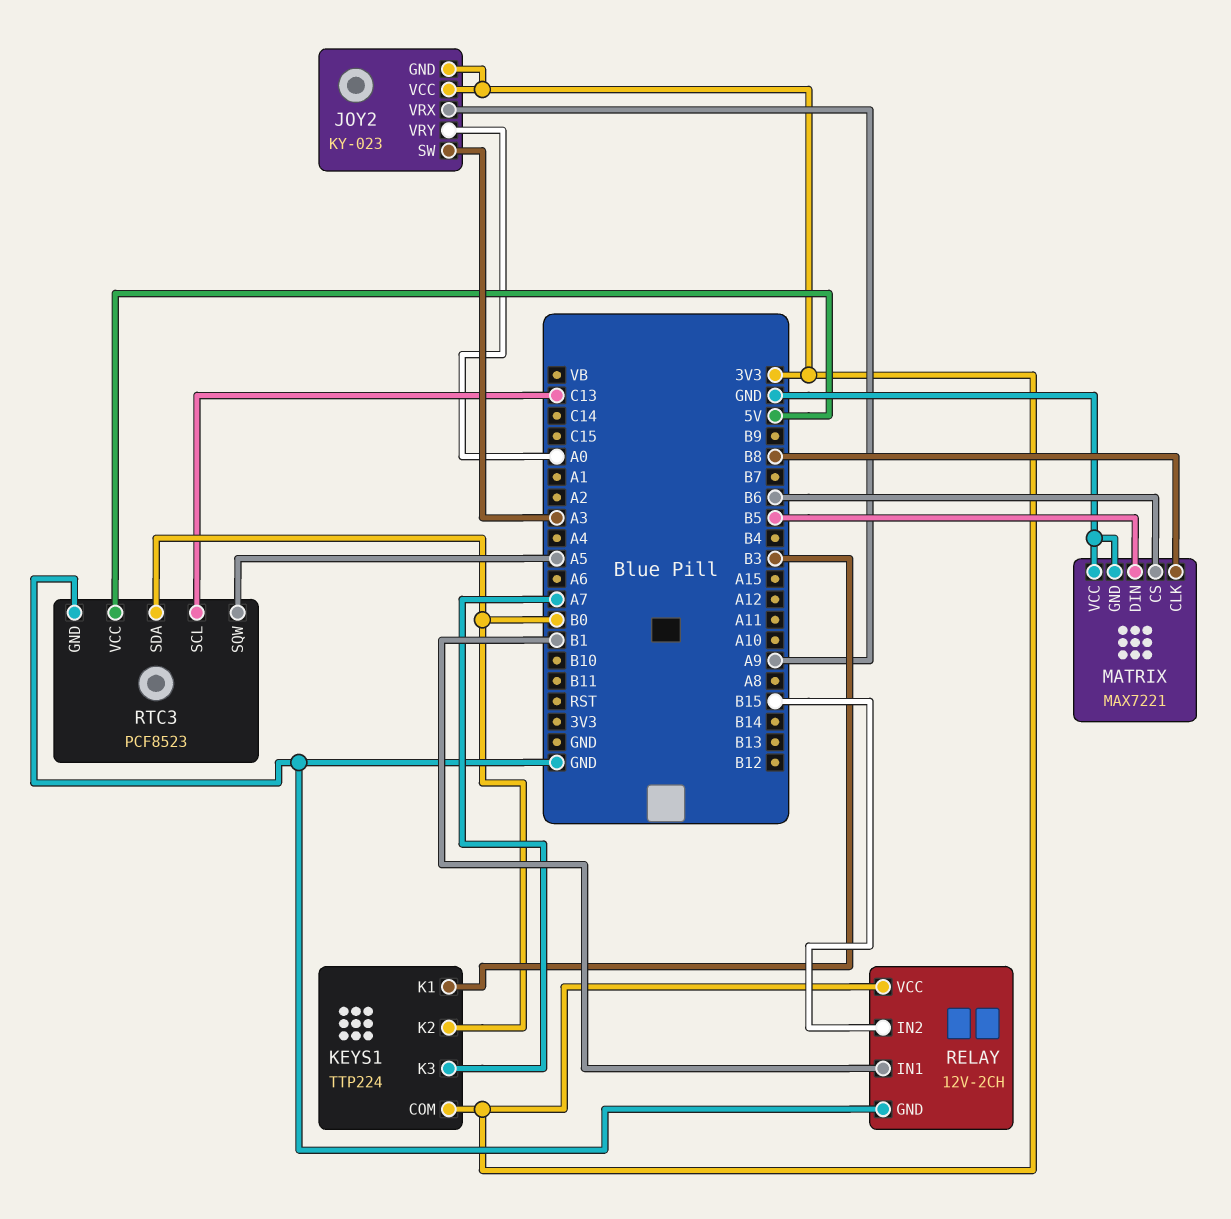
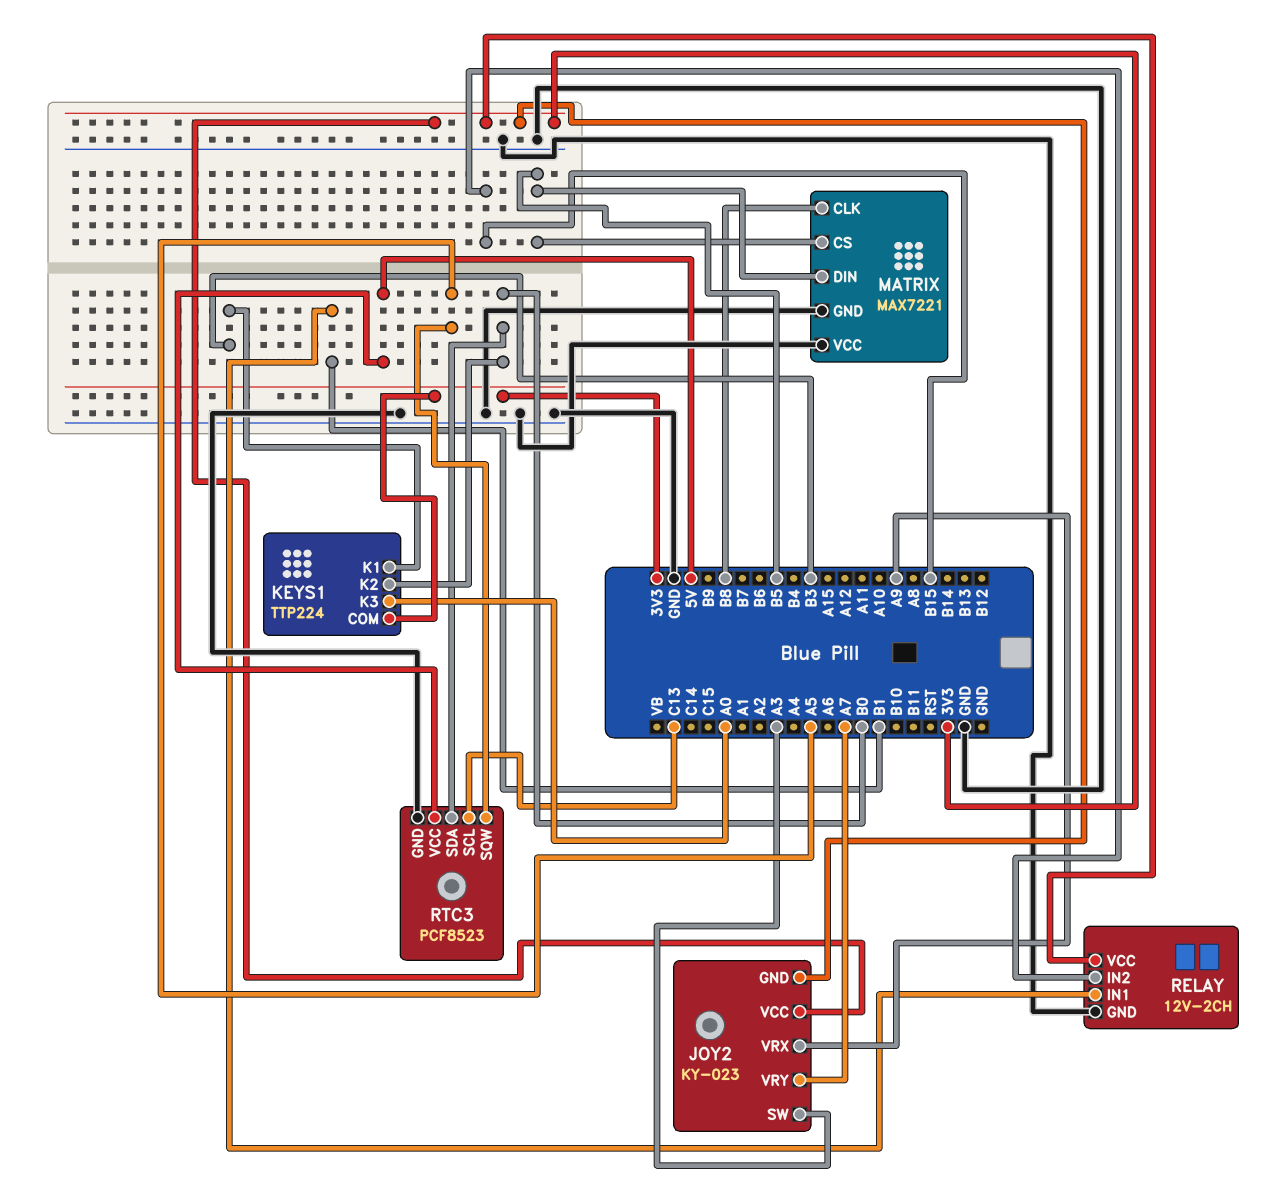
JOY2 pin VRY: A0 -> A7
KEYS1 pin K3: A7 -> A0
MATRIX pin CS: B6 -> B5

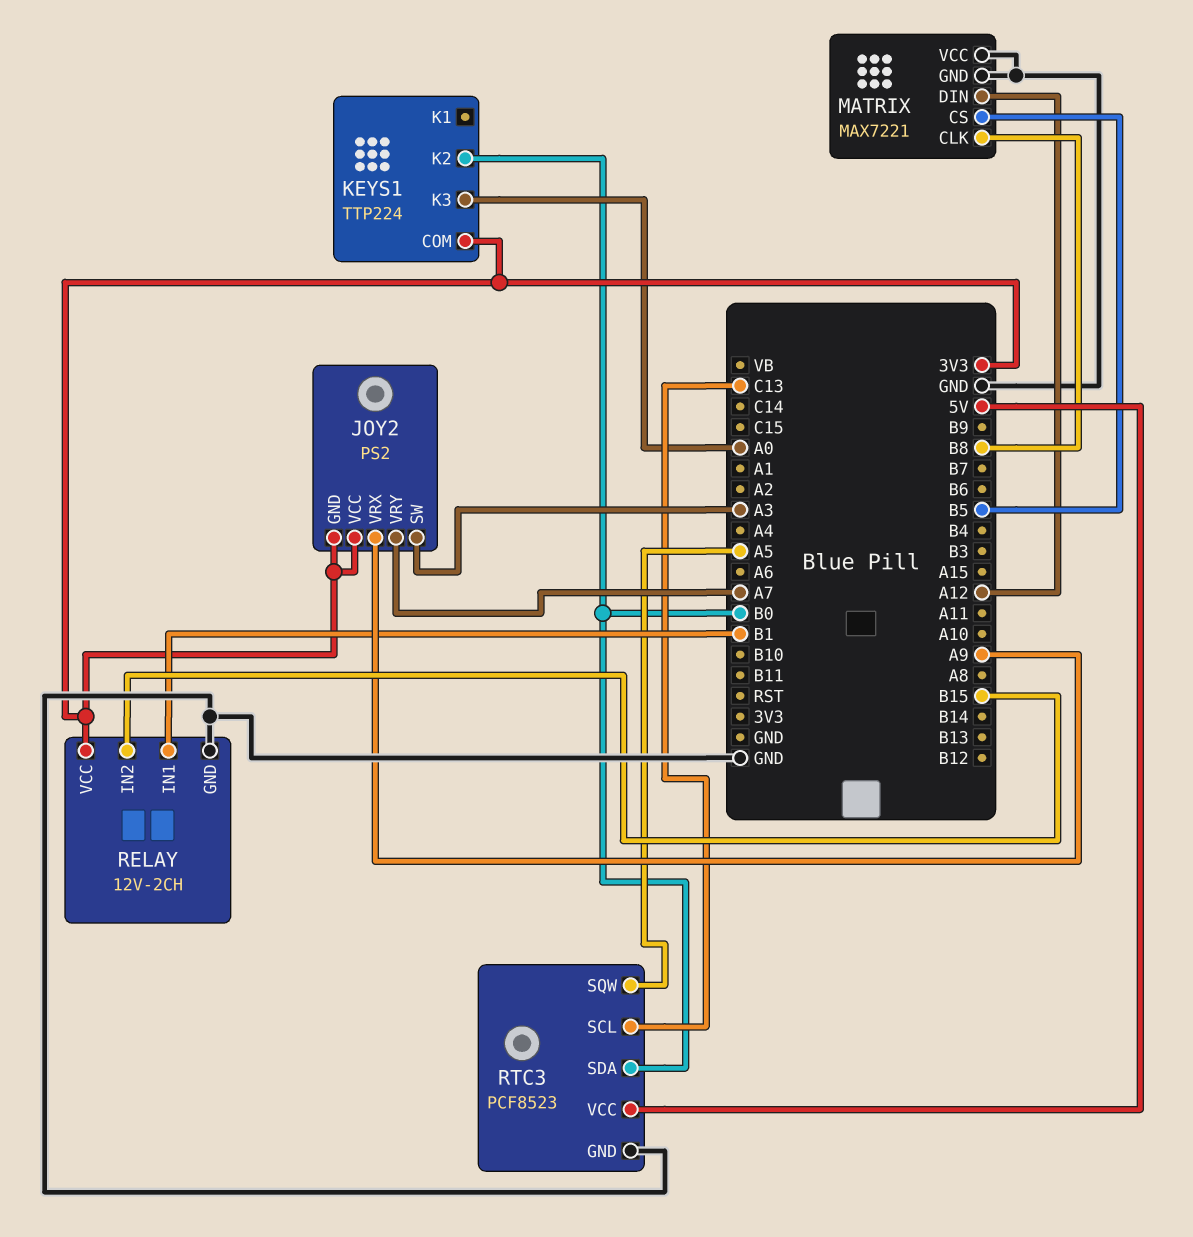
JOY2: KY-023 -> PS2
KEYS1 pin K1: B3 -> none
MATRIX pin DIN: B5 -> A12

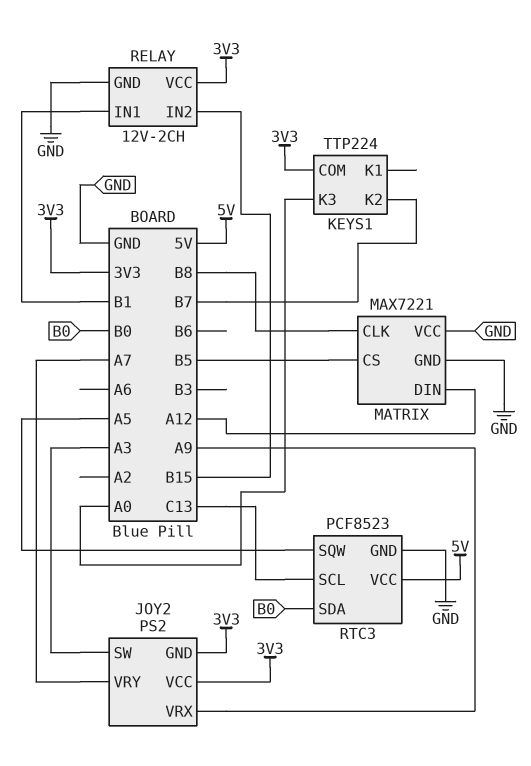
KEYS1 pin K2: B0 -> B7

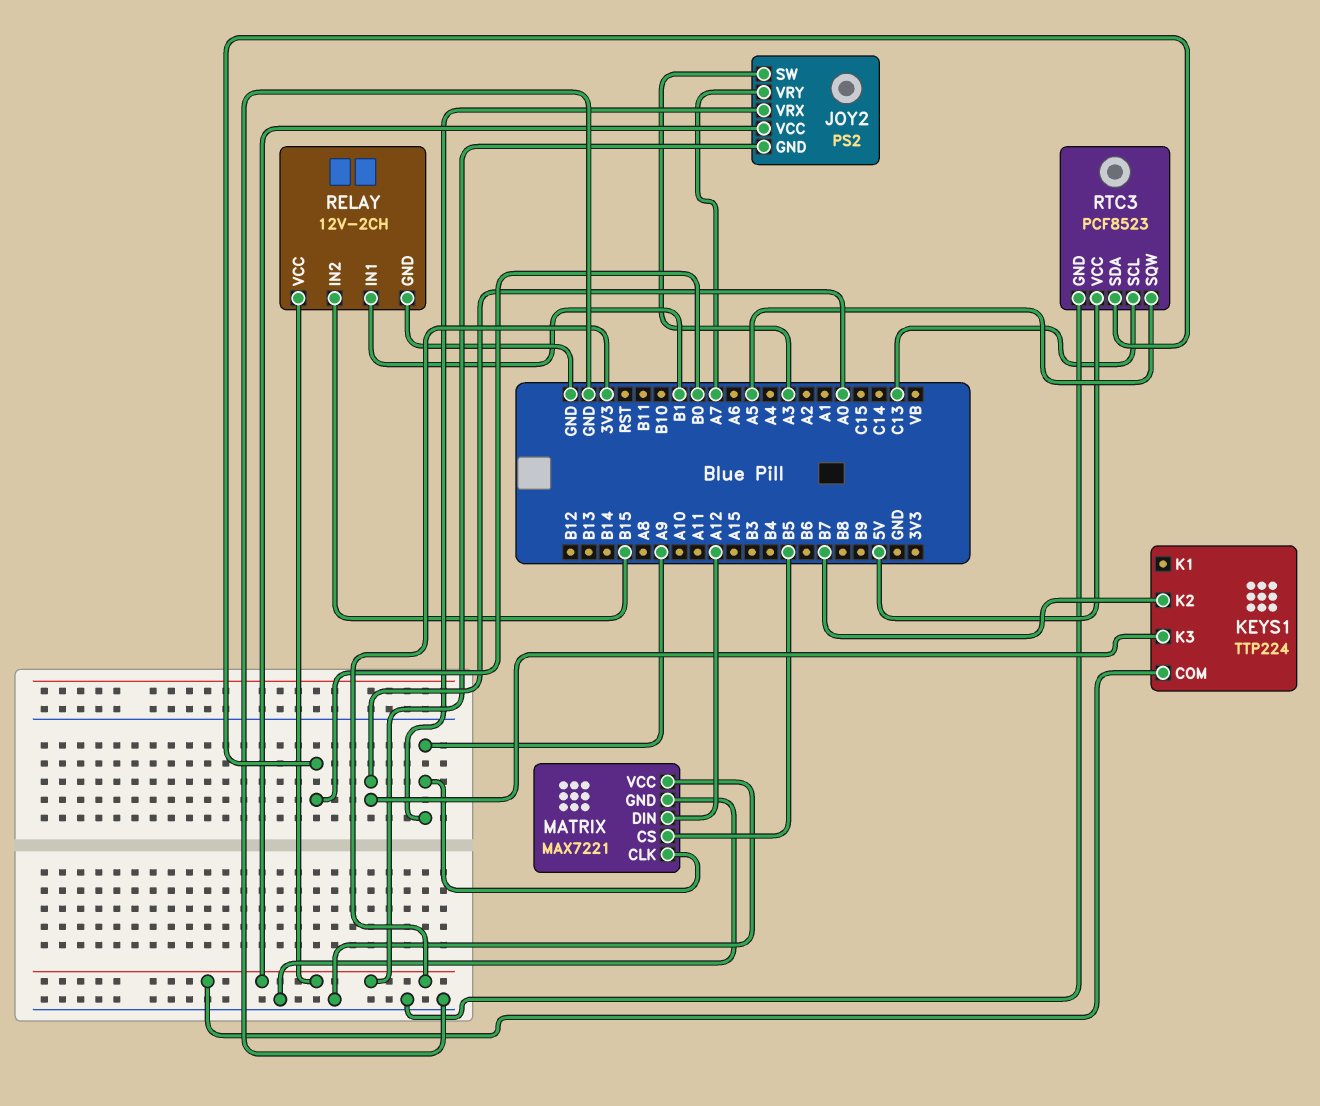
MATRIX pin CLK: B8 -> A9

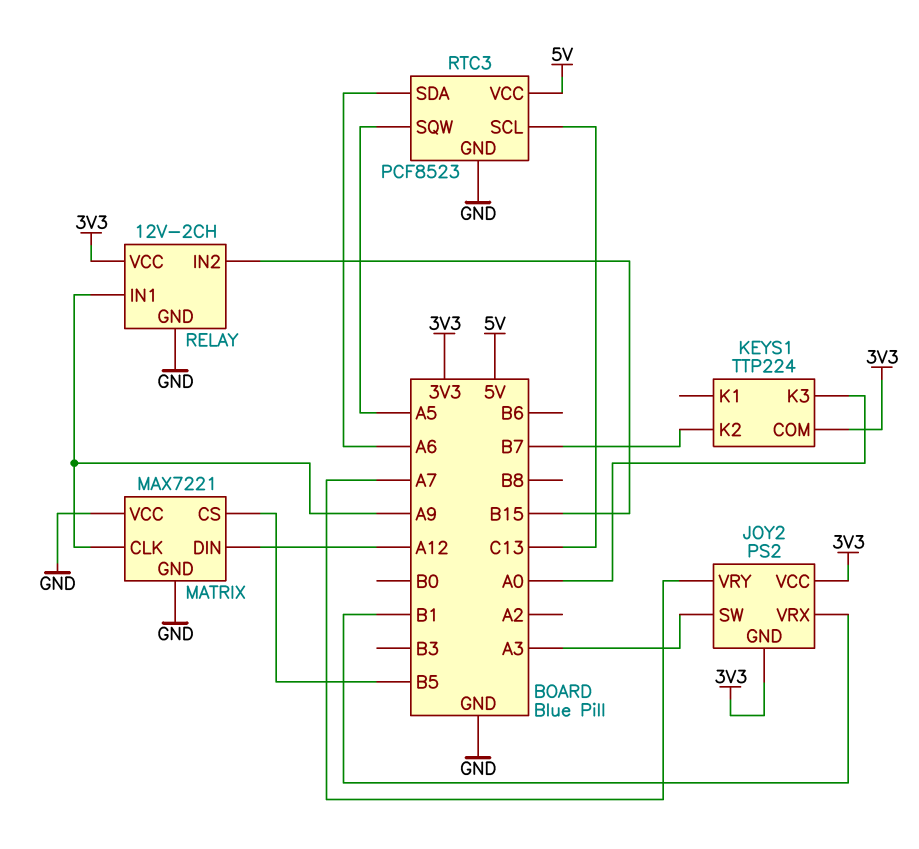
JOY2 pin VRX: A9 -> B1
RELAY pin IN1: B1 -> A9
RTC3 pin SDA: B0 -> A6

